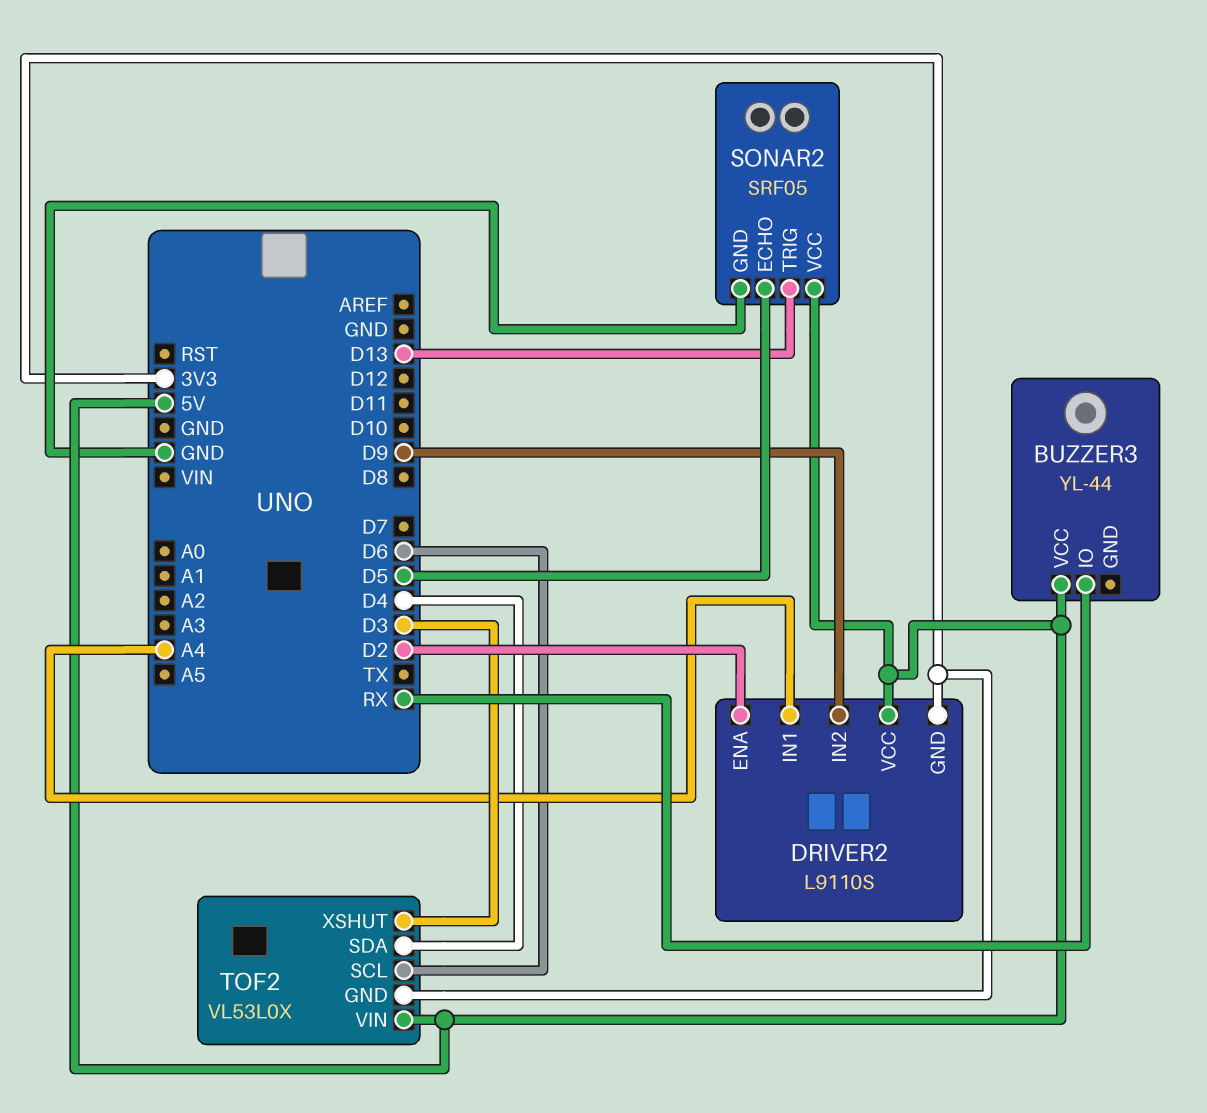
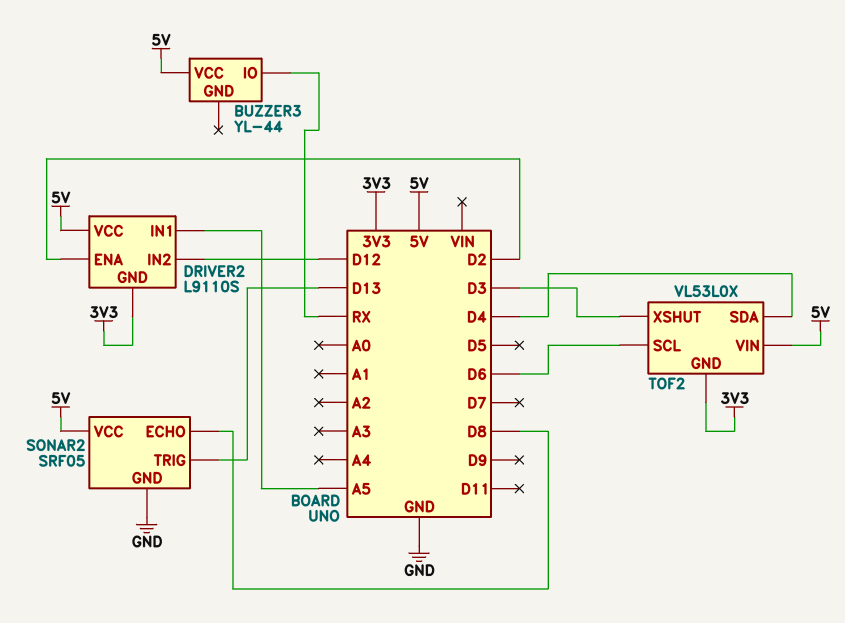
DRIVER2 pin IN1: A4 -> A5
DRIVER2 pin IN2: D9 -> D12
SONAR2 pin ECHO: D5 -> D8

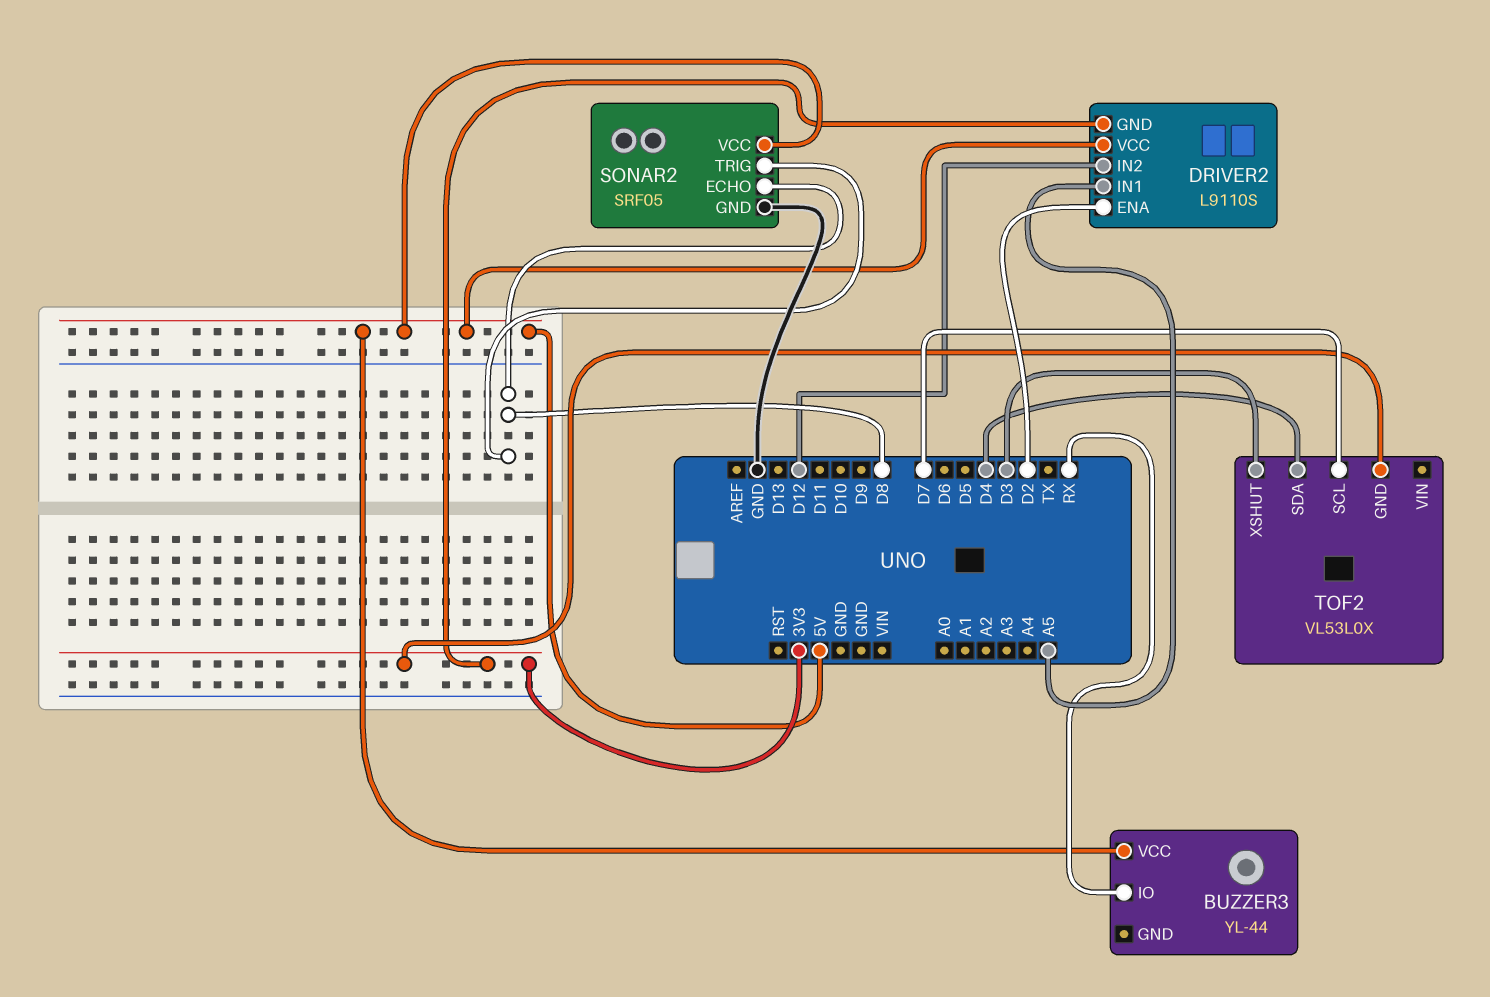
SONAR2 pin TRIG: D13 -> D8
TOF2 pin SCL: D6 -> D7
TOF2 pin VIN: 5V -> none

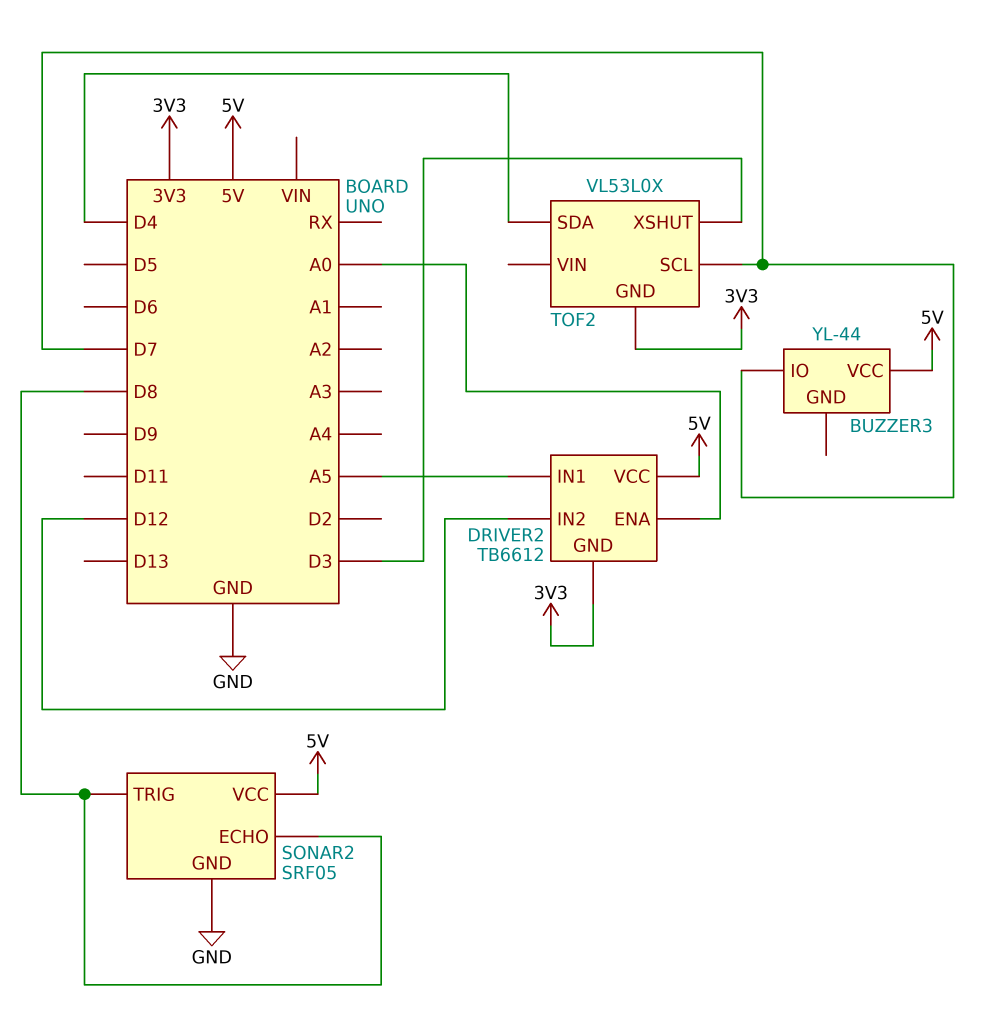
BUZZER3 pin IO: RX -> D7
DRIVER2: L9110S -> TB6612
DRIVER2 pin ENA: D2 -> A0

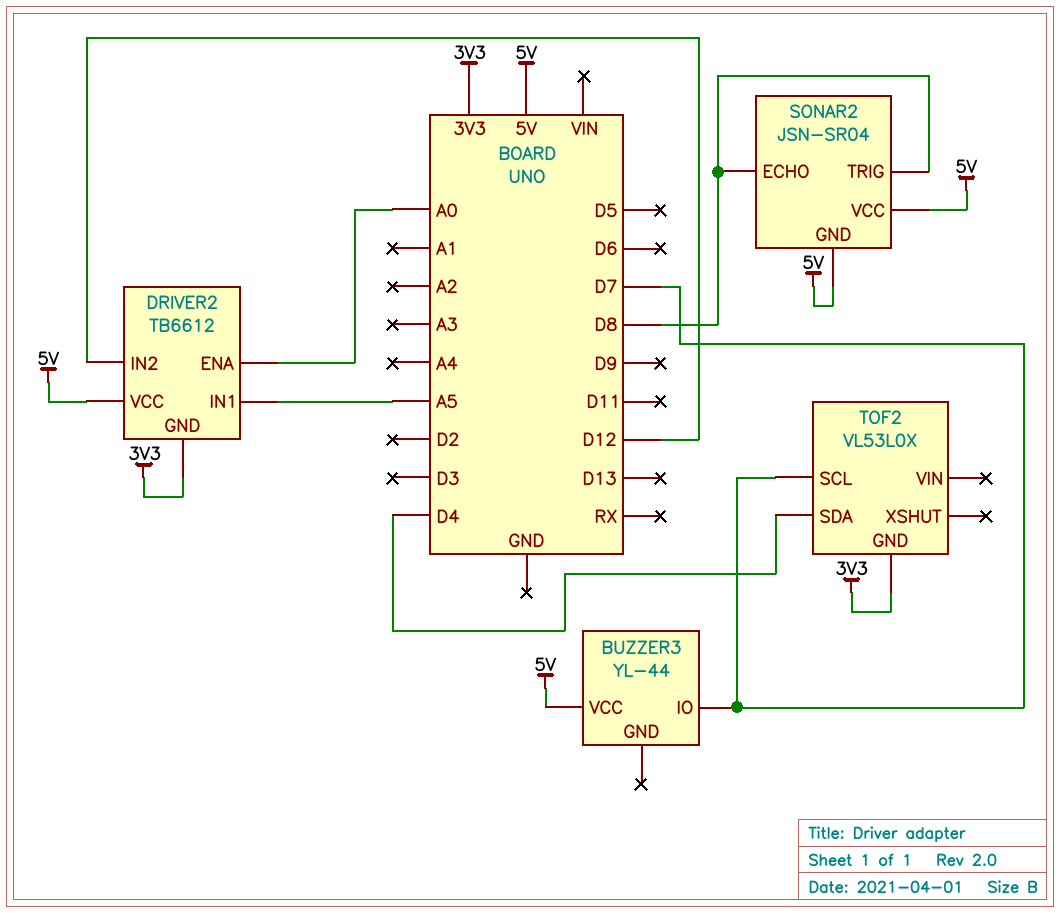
SONAR2: SRF05 -> JSN-SR04
SONAR2 pin GND: GND -> 5V
TOF2 pin XSHUT: D3 -> none

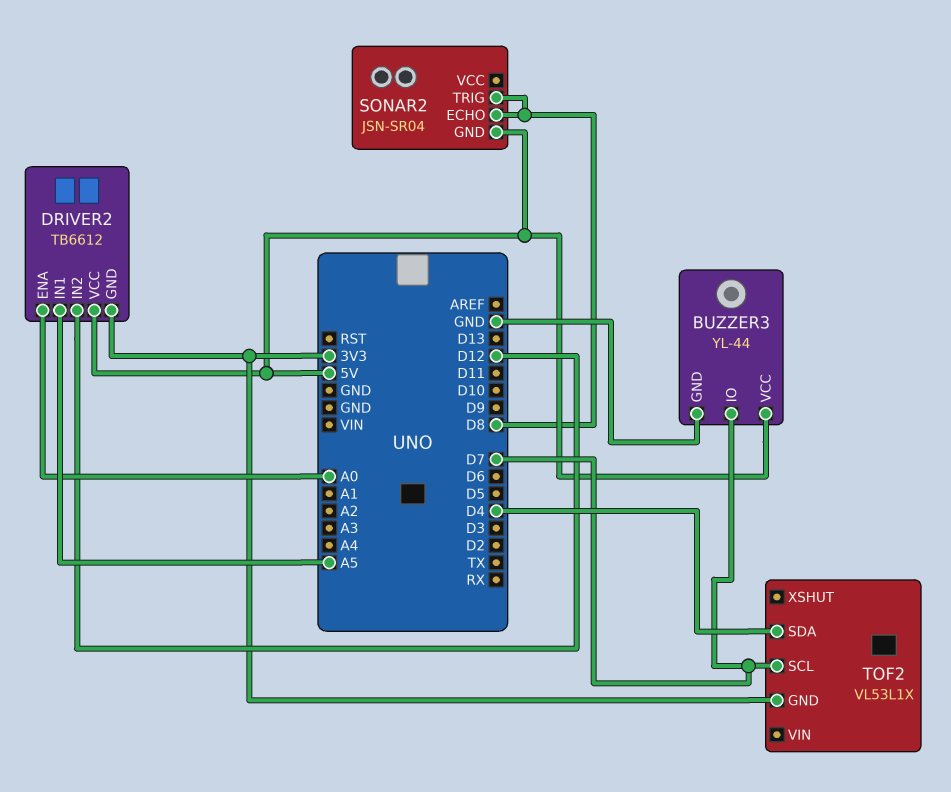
BUZZER3 pin GND: none -> GND
SONAR2 pin VCC: 5V -> none
TOF2: VL53L0X -> VL53L1X

